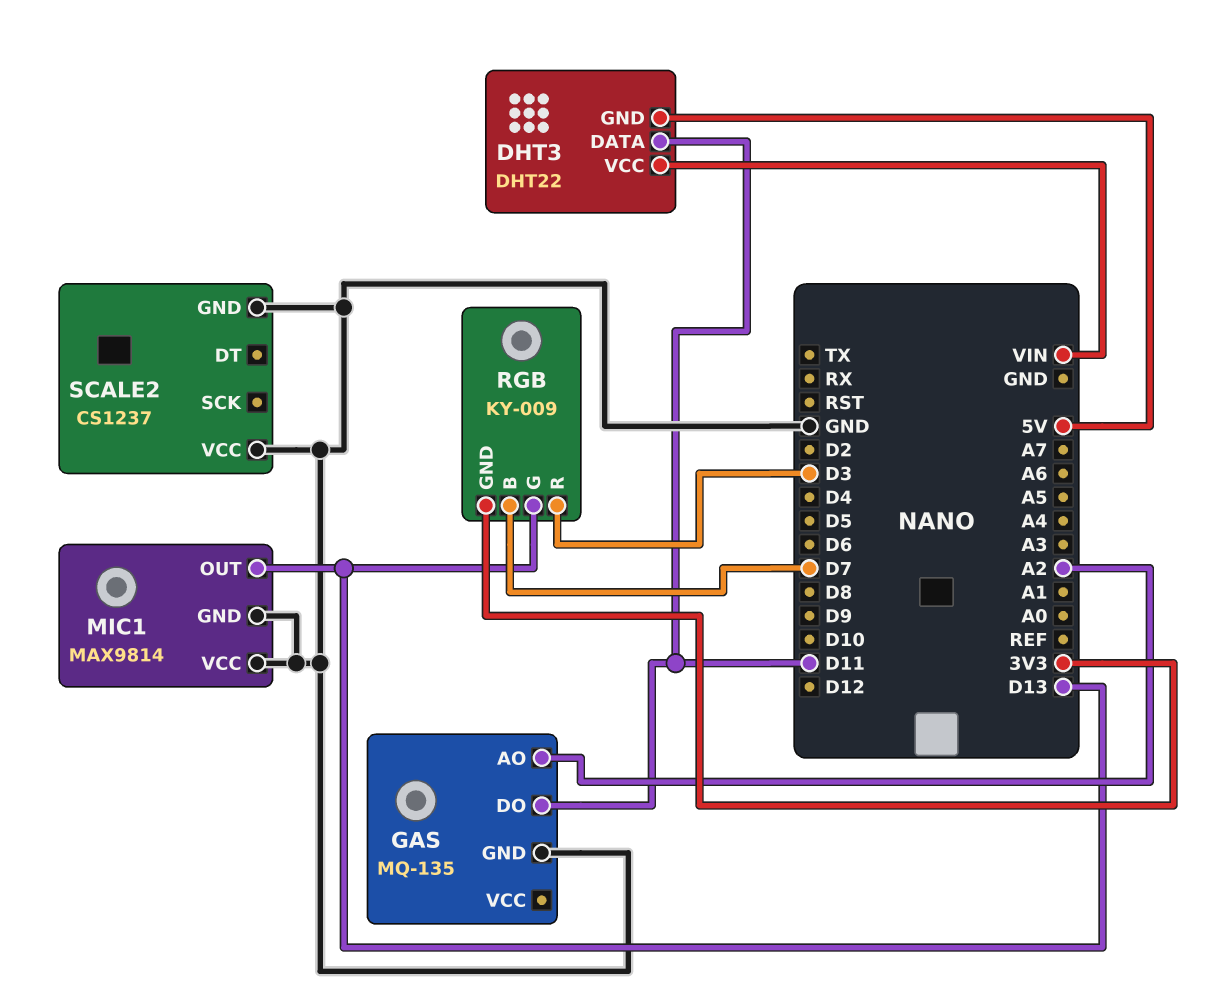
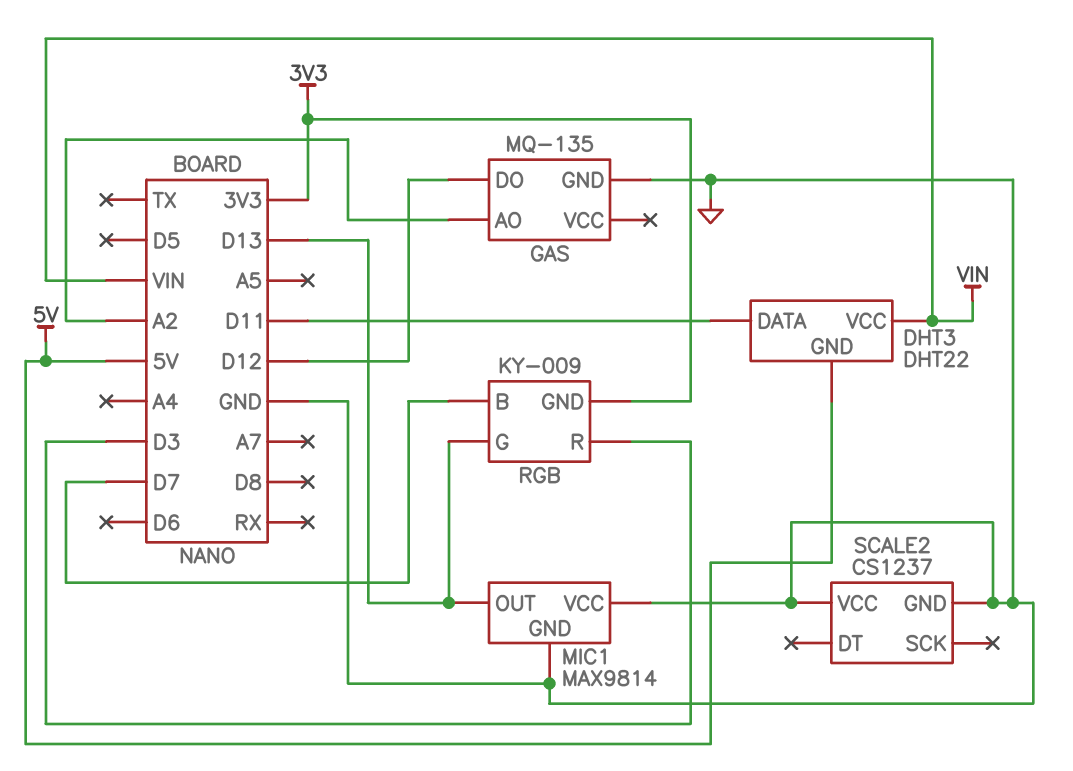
GAS pin DO: D11 -> D12

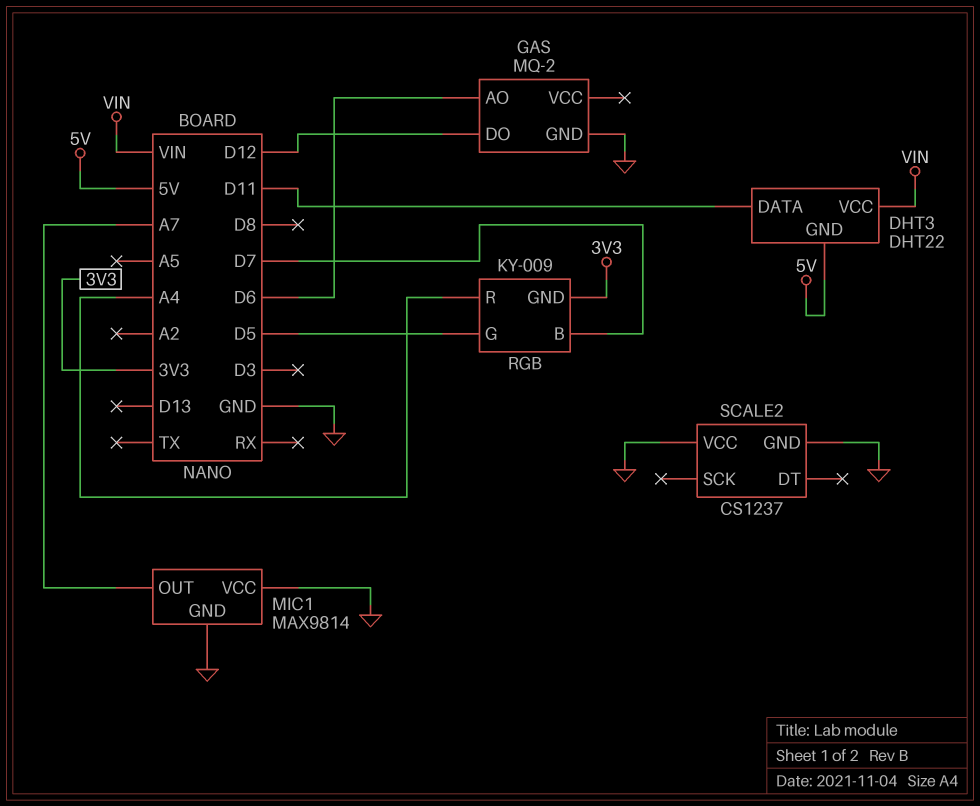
GAS: MQ-135 -> MQ-2
GAS pin AO: A2 -> D6
MIC1 pin OUT: D13 -> A7
RGB pin G: D13 -> D5
RGB pin R: D3 -> A4

